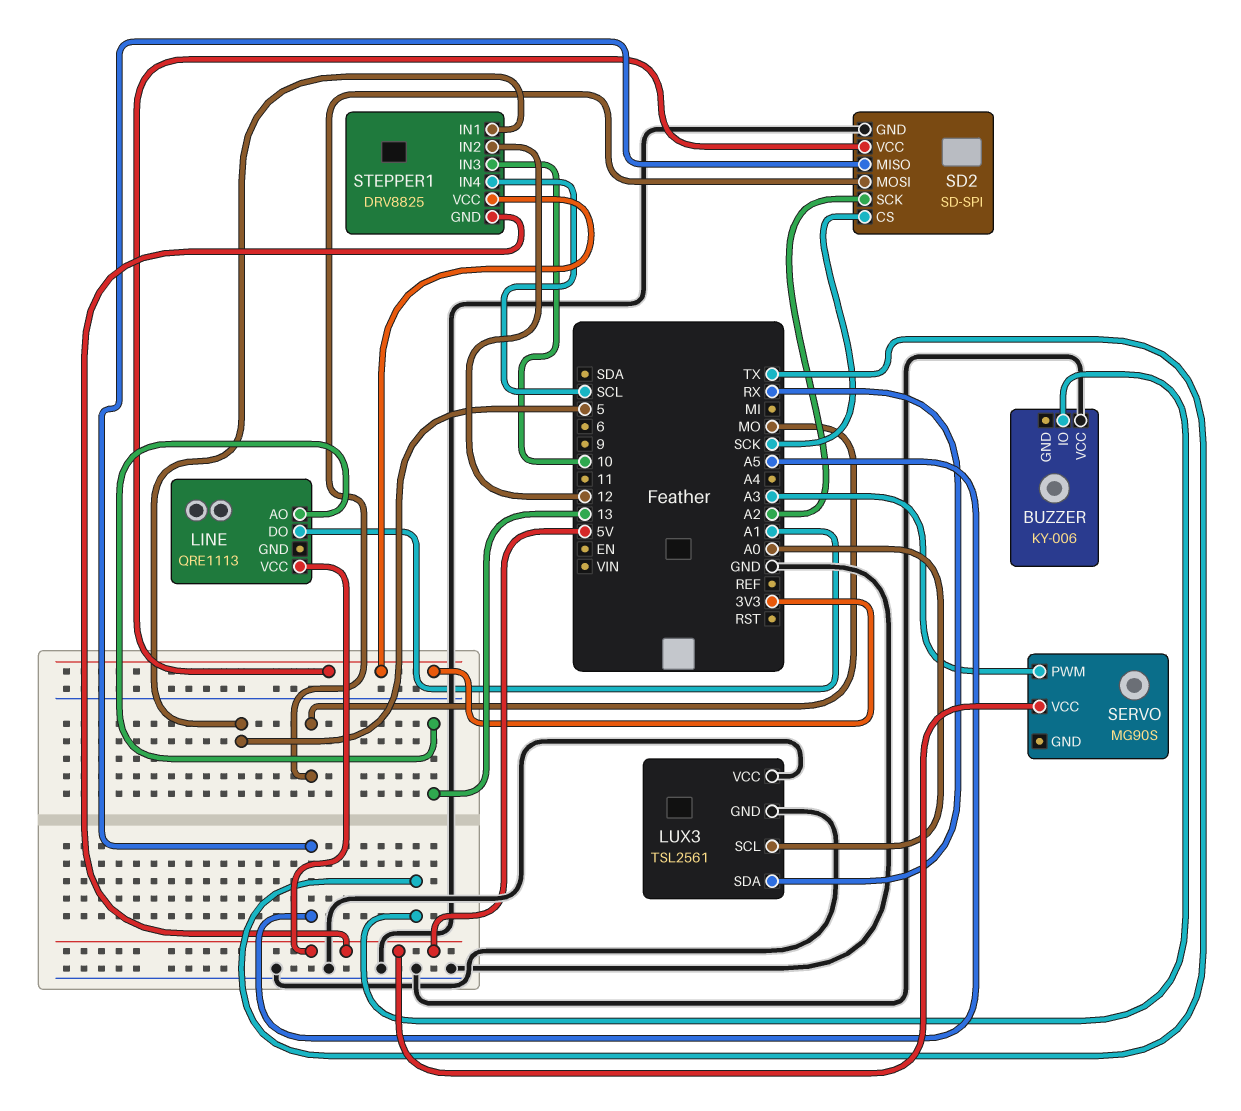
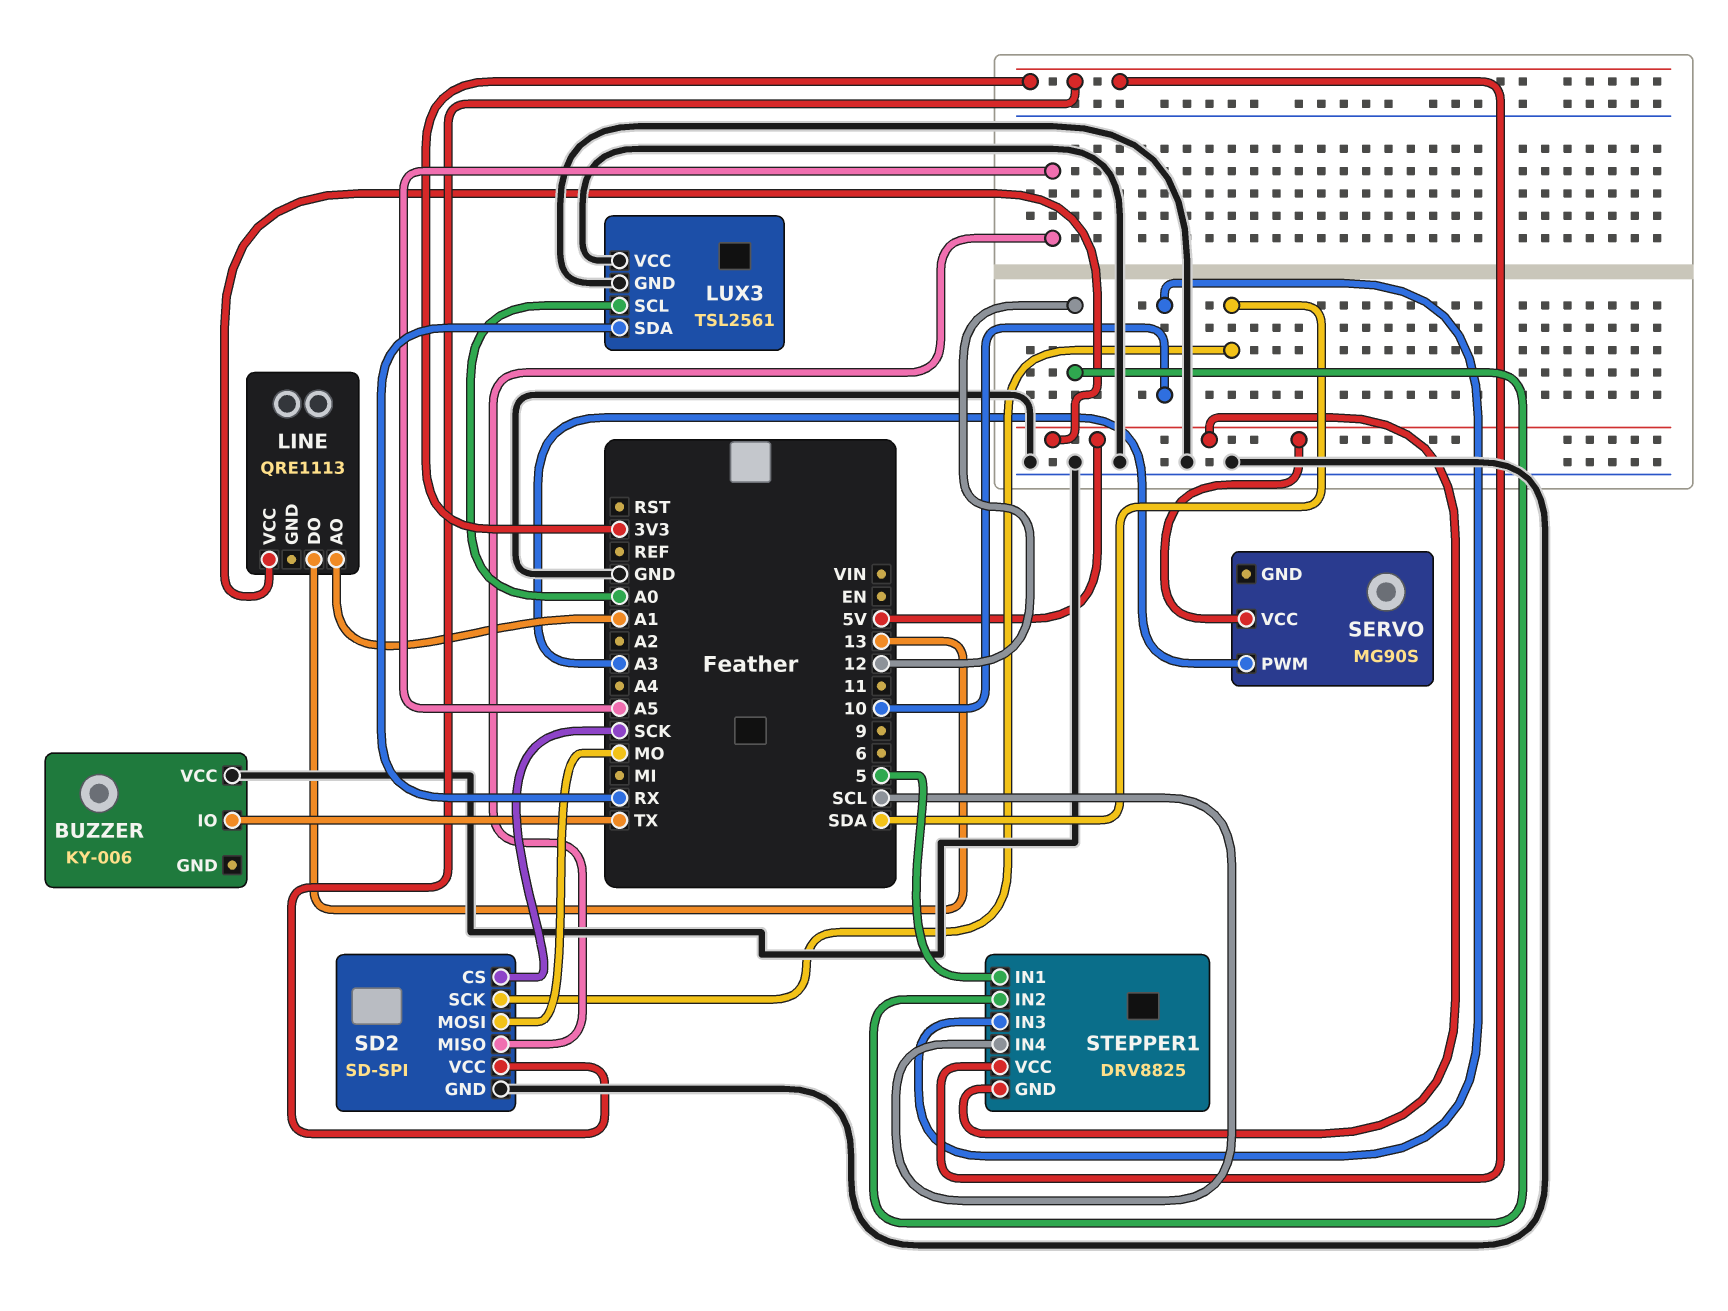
LINE pin AO: 13 -> A1
LINE pin DO: A1 -> 13
SD2 pin SCK: A2 -> SDA

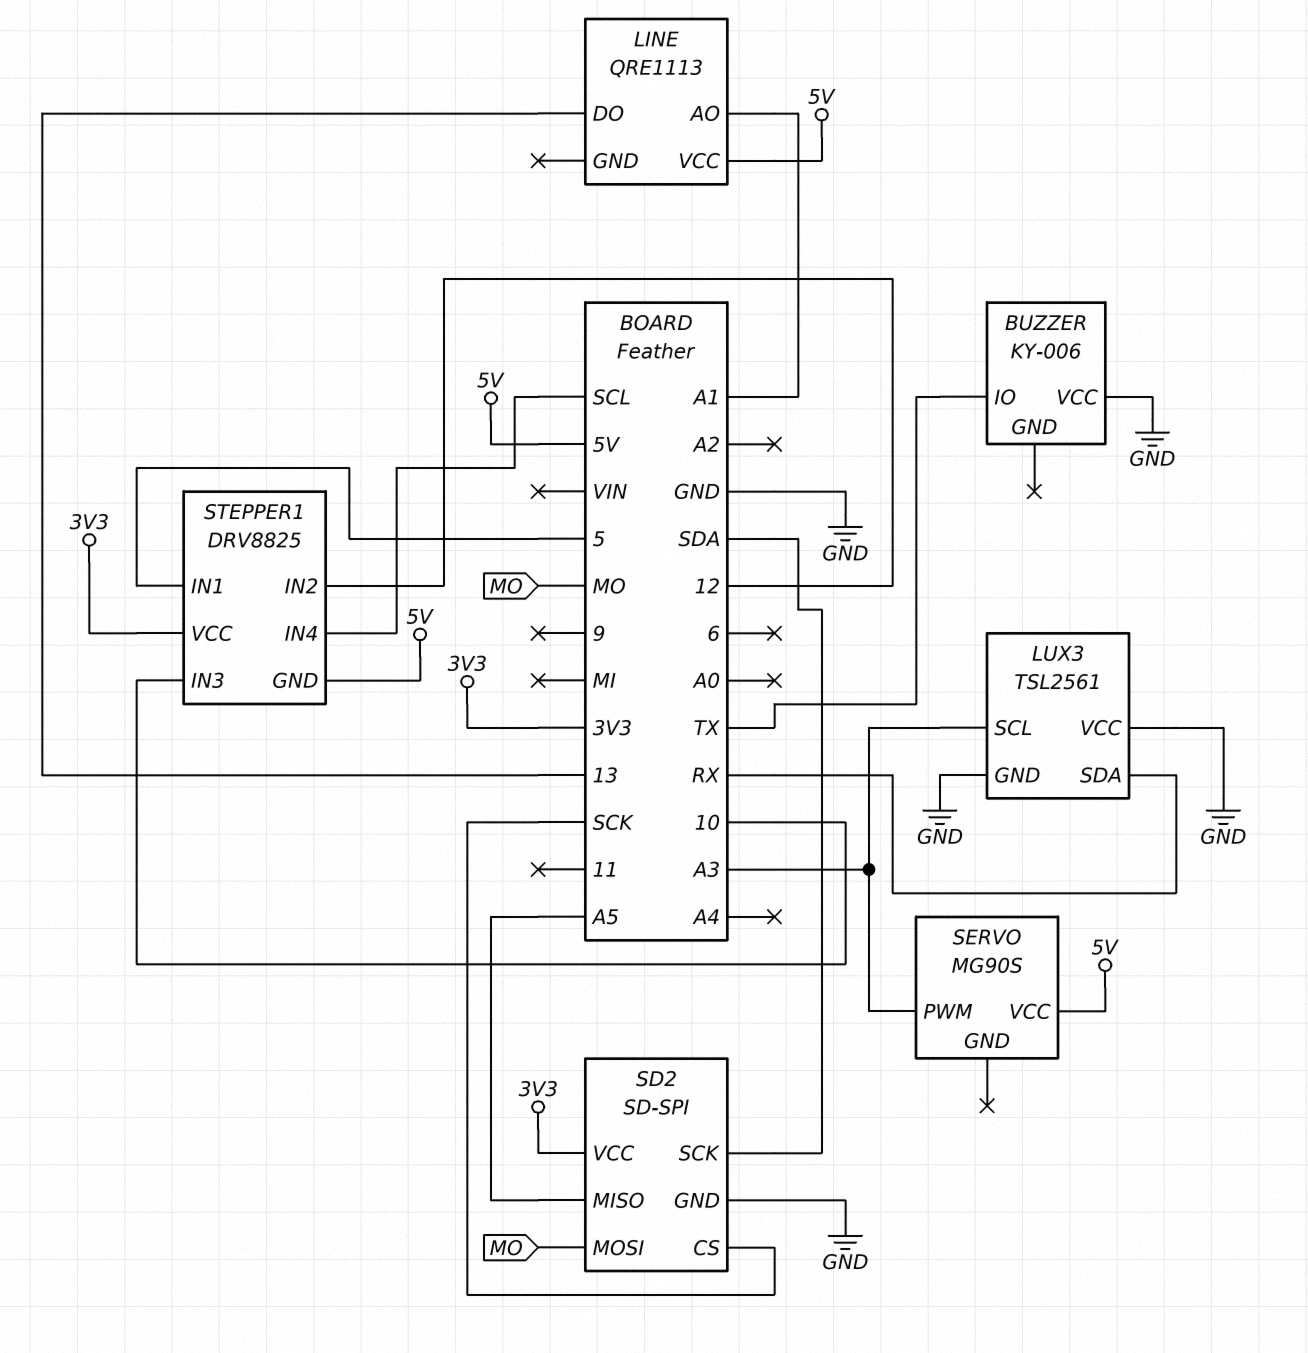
LUX3 pin SCL: A0 -> A3

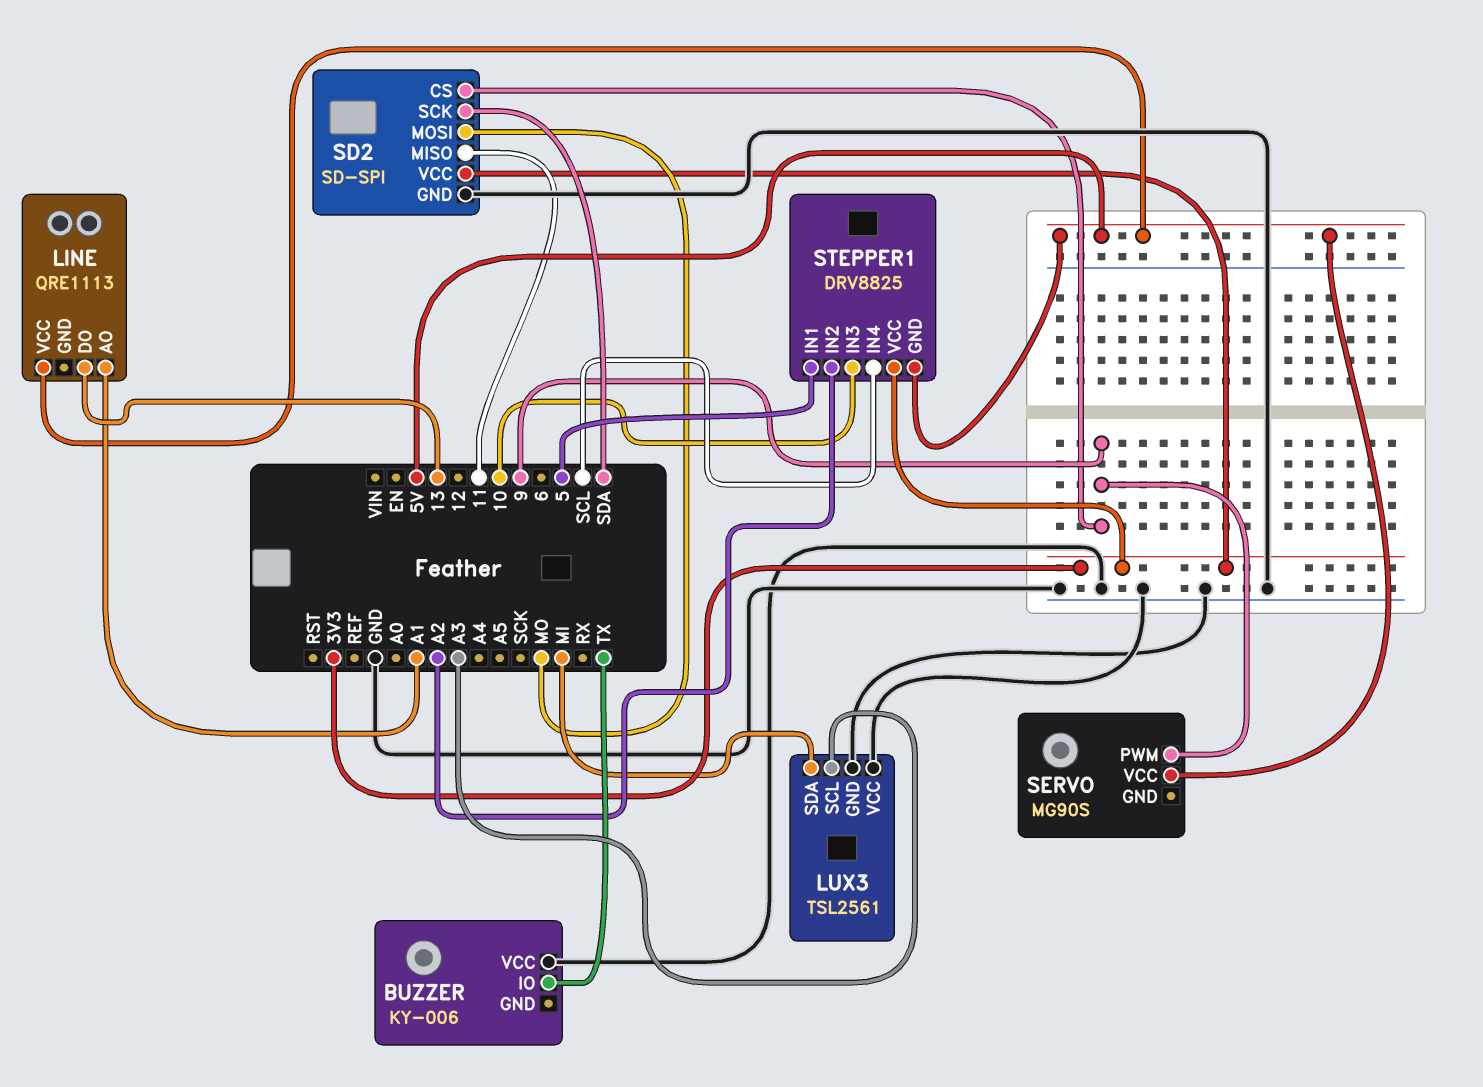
LUX3 pin SDA: RX -> MI
SD2 pin CS: SCK -> 9
SD2 pin MISO: A5 -> 11
SERVO pin PWM: A3 -> 9
STEPPER1 pin IN2: 12 -> A2

